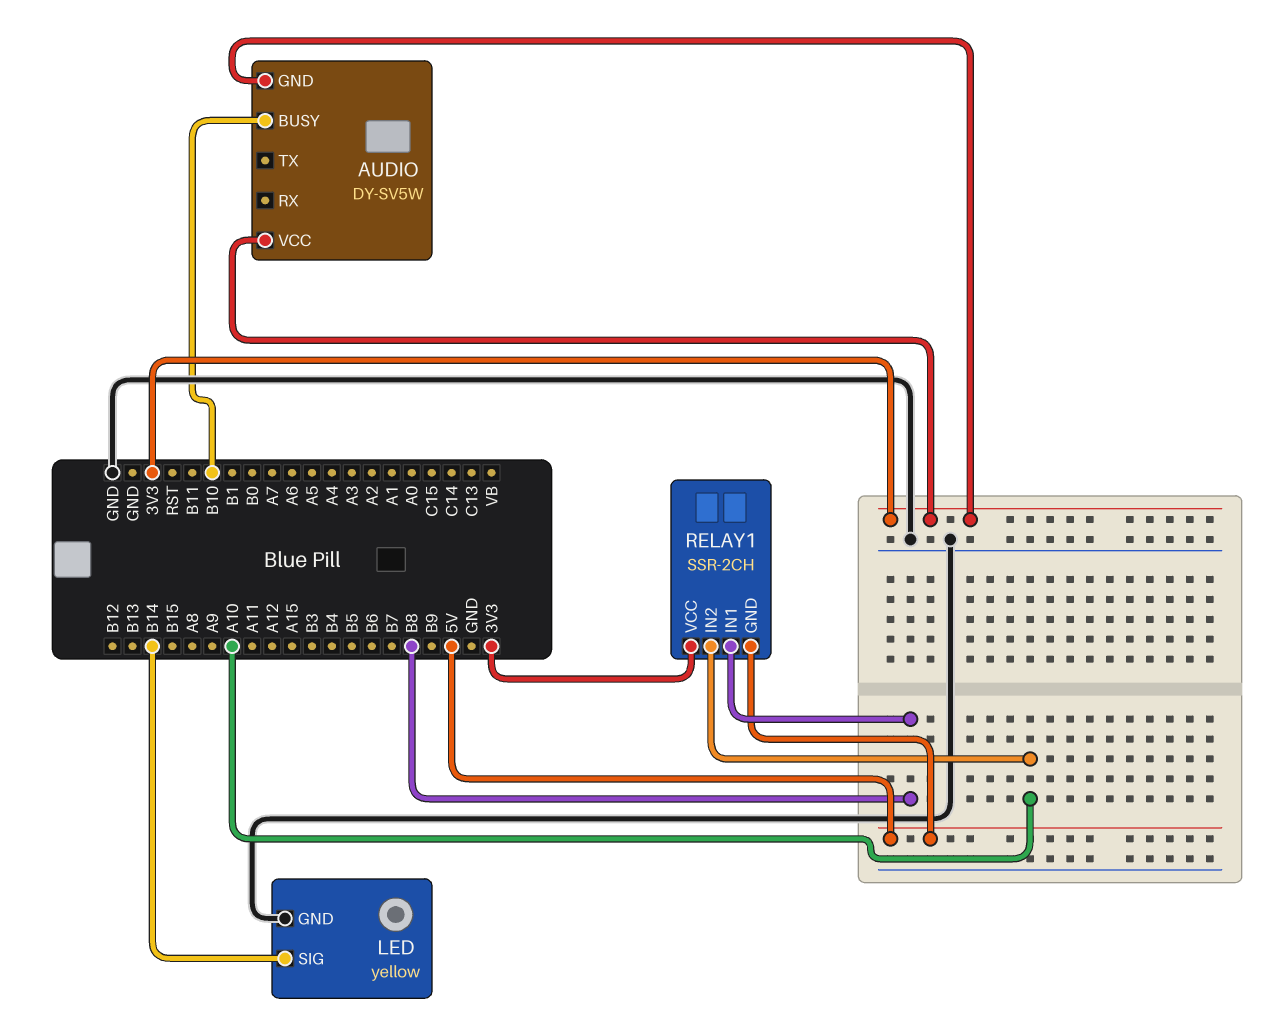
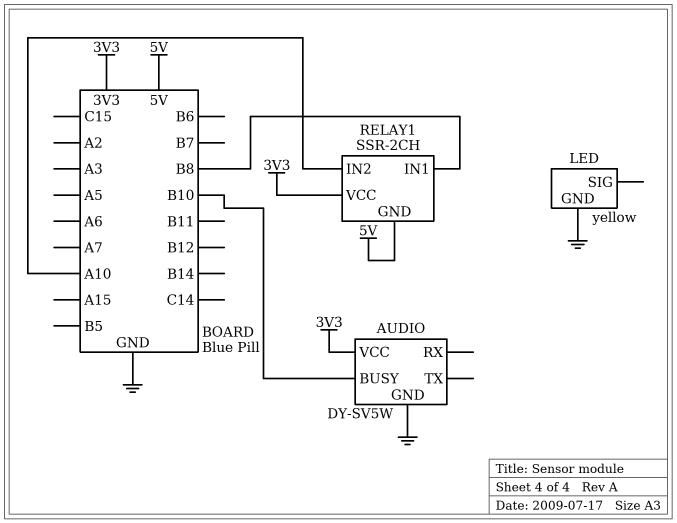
AUDIO pin GND: 3V3 -> GND
LED pin SIG: B14 -> none

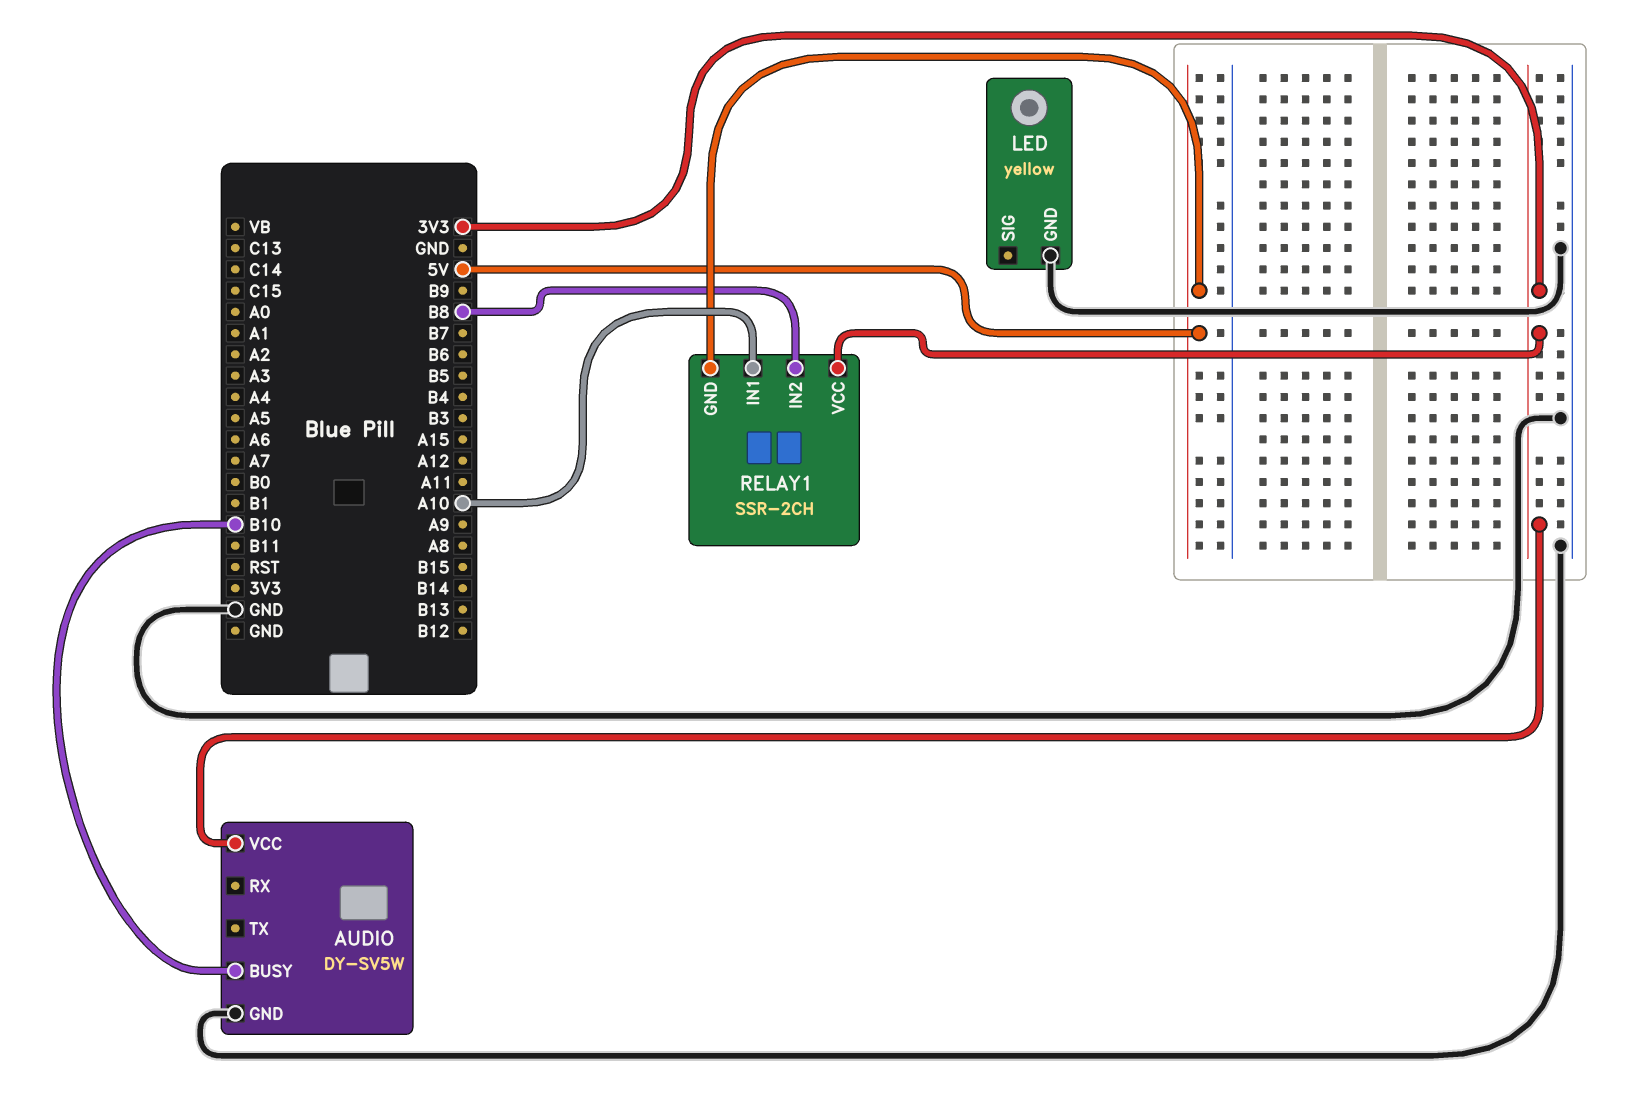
RELAY1 pin IN1: B8 -> A10
RELAY1 pin IN2: A10 -> B8

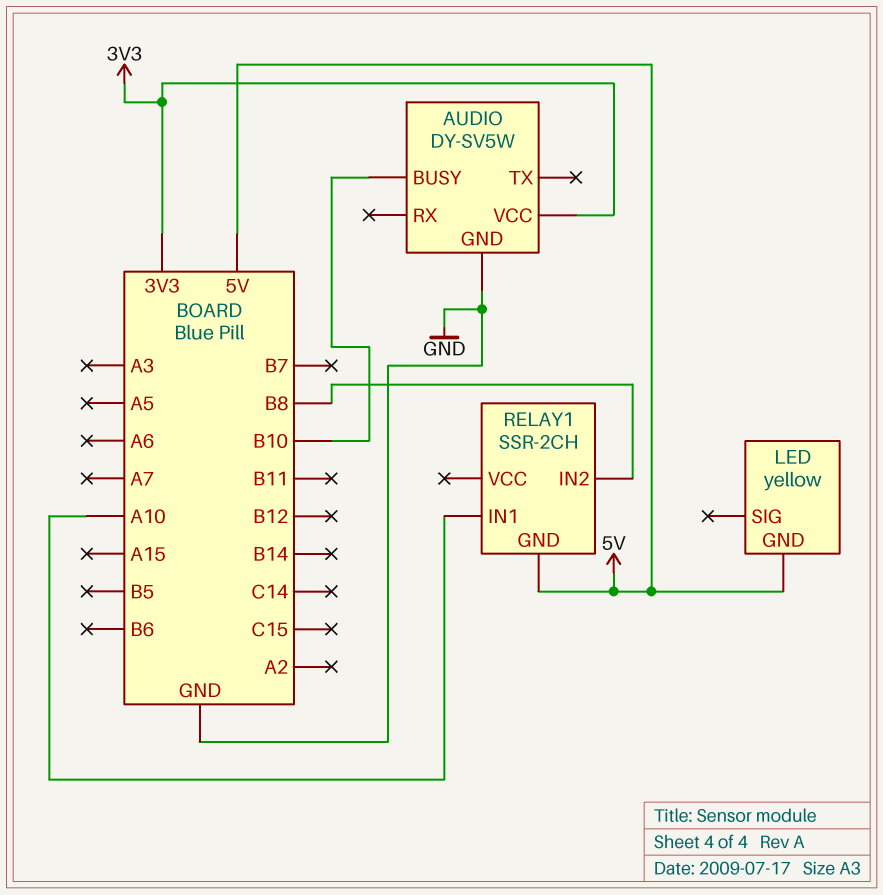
LED pin GND: GND -> 5V
RELAY1 pin VCC: 3V3 -> none

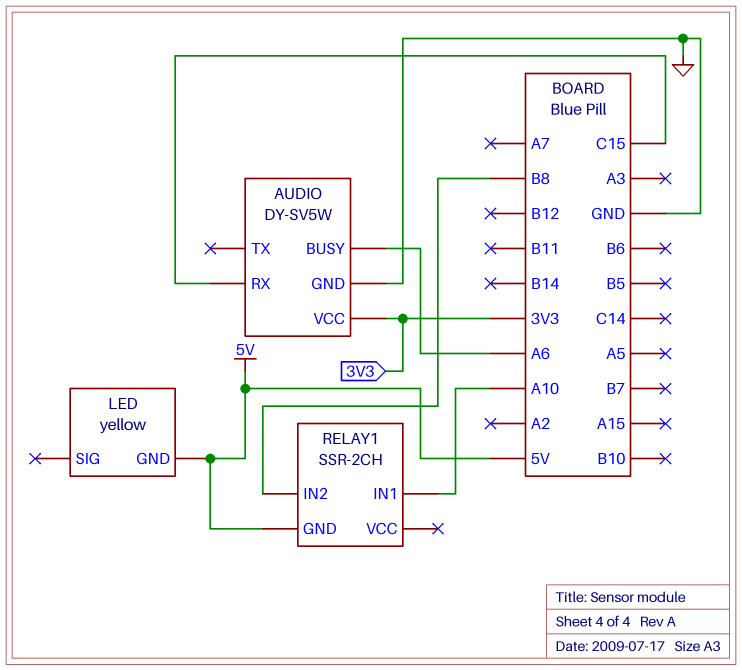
AUDIO pin BUSY: B10 -> A6
AUDIO pin RX: none -> C15

